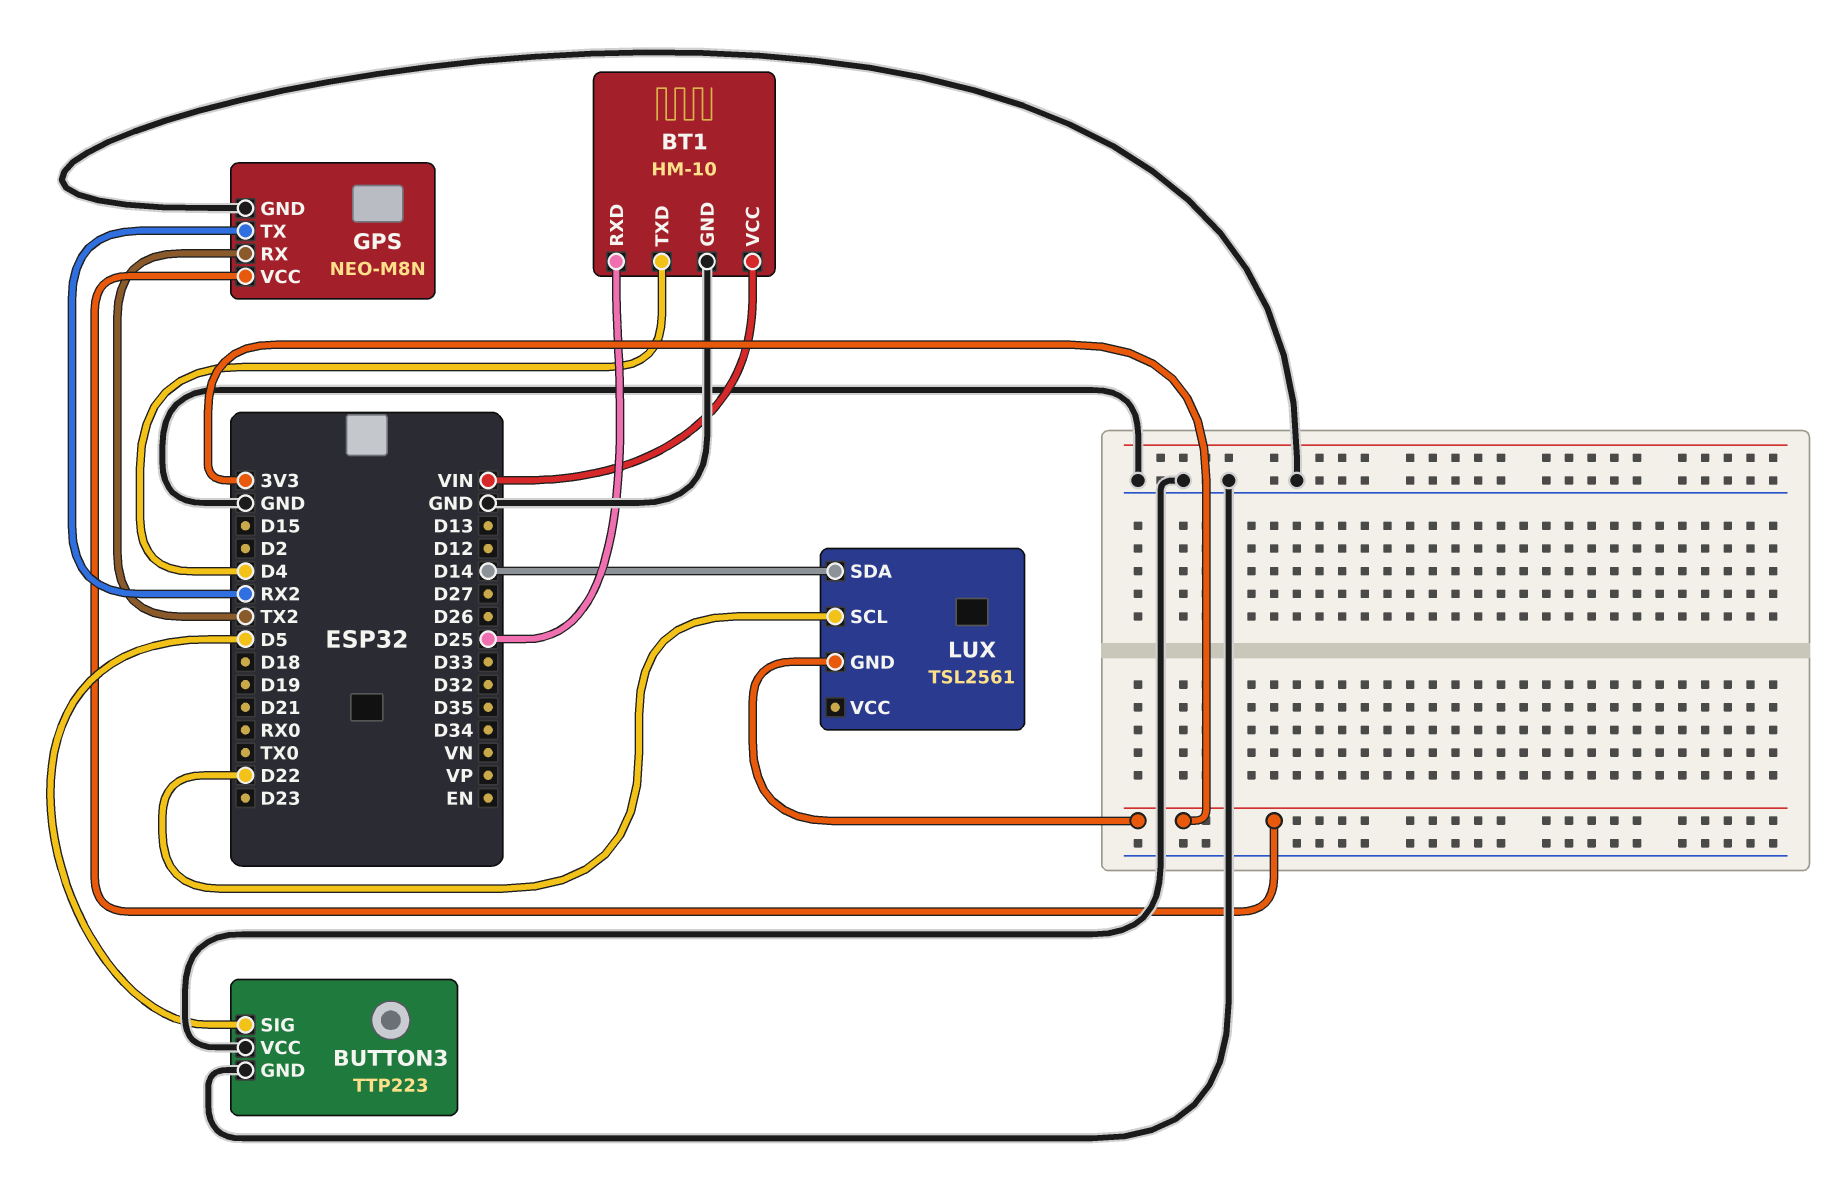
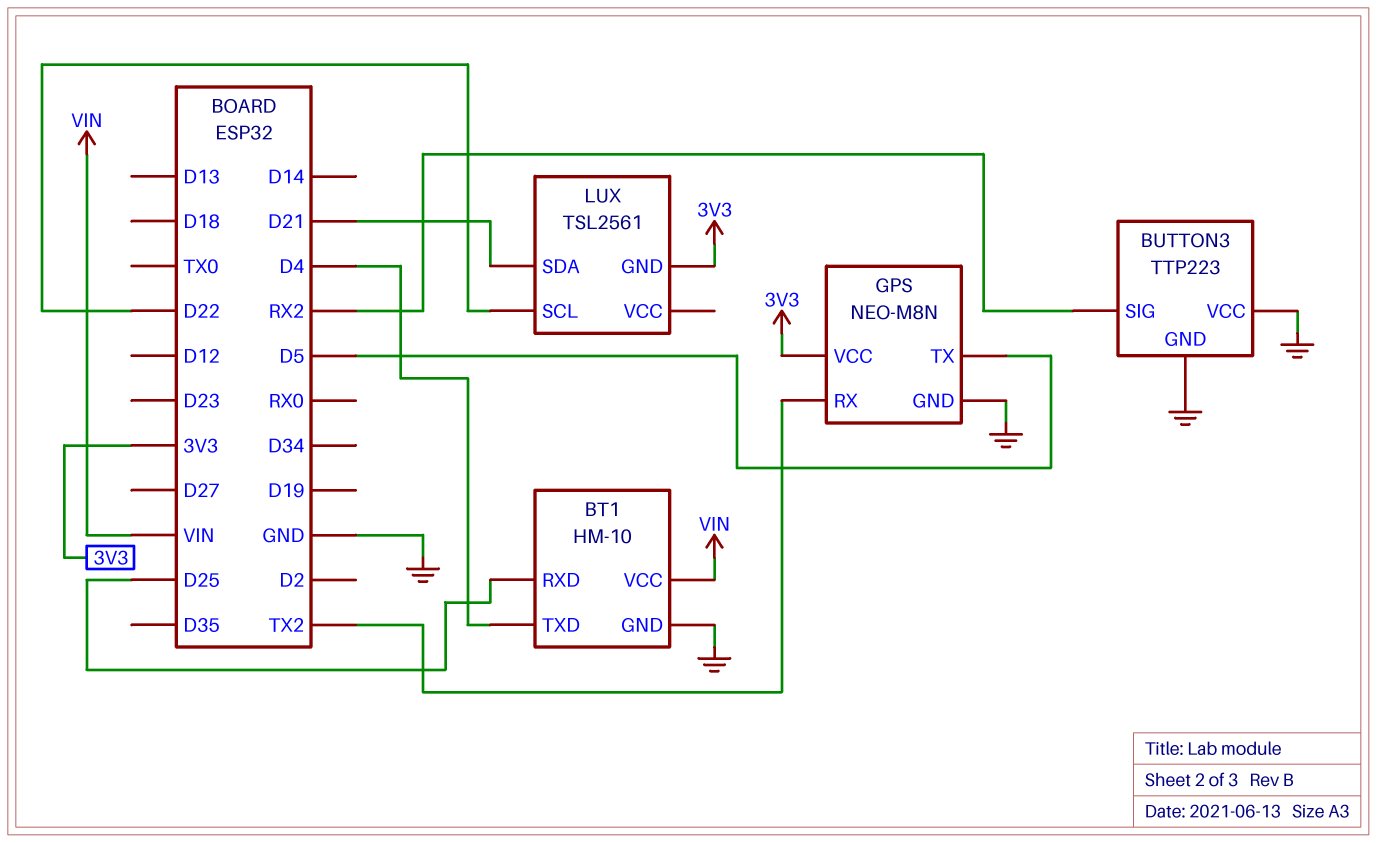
BUTTON3 pin SIG: D5 -> RX2
GPS pin TX: RX2 -> D5
LUX pin SDA: D14 -> D21

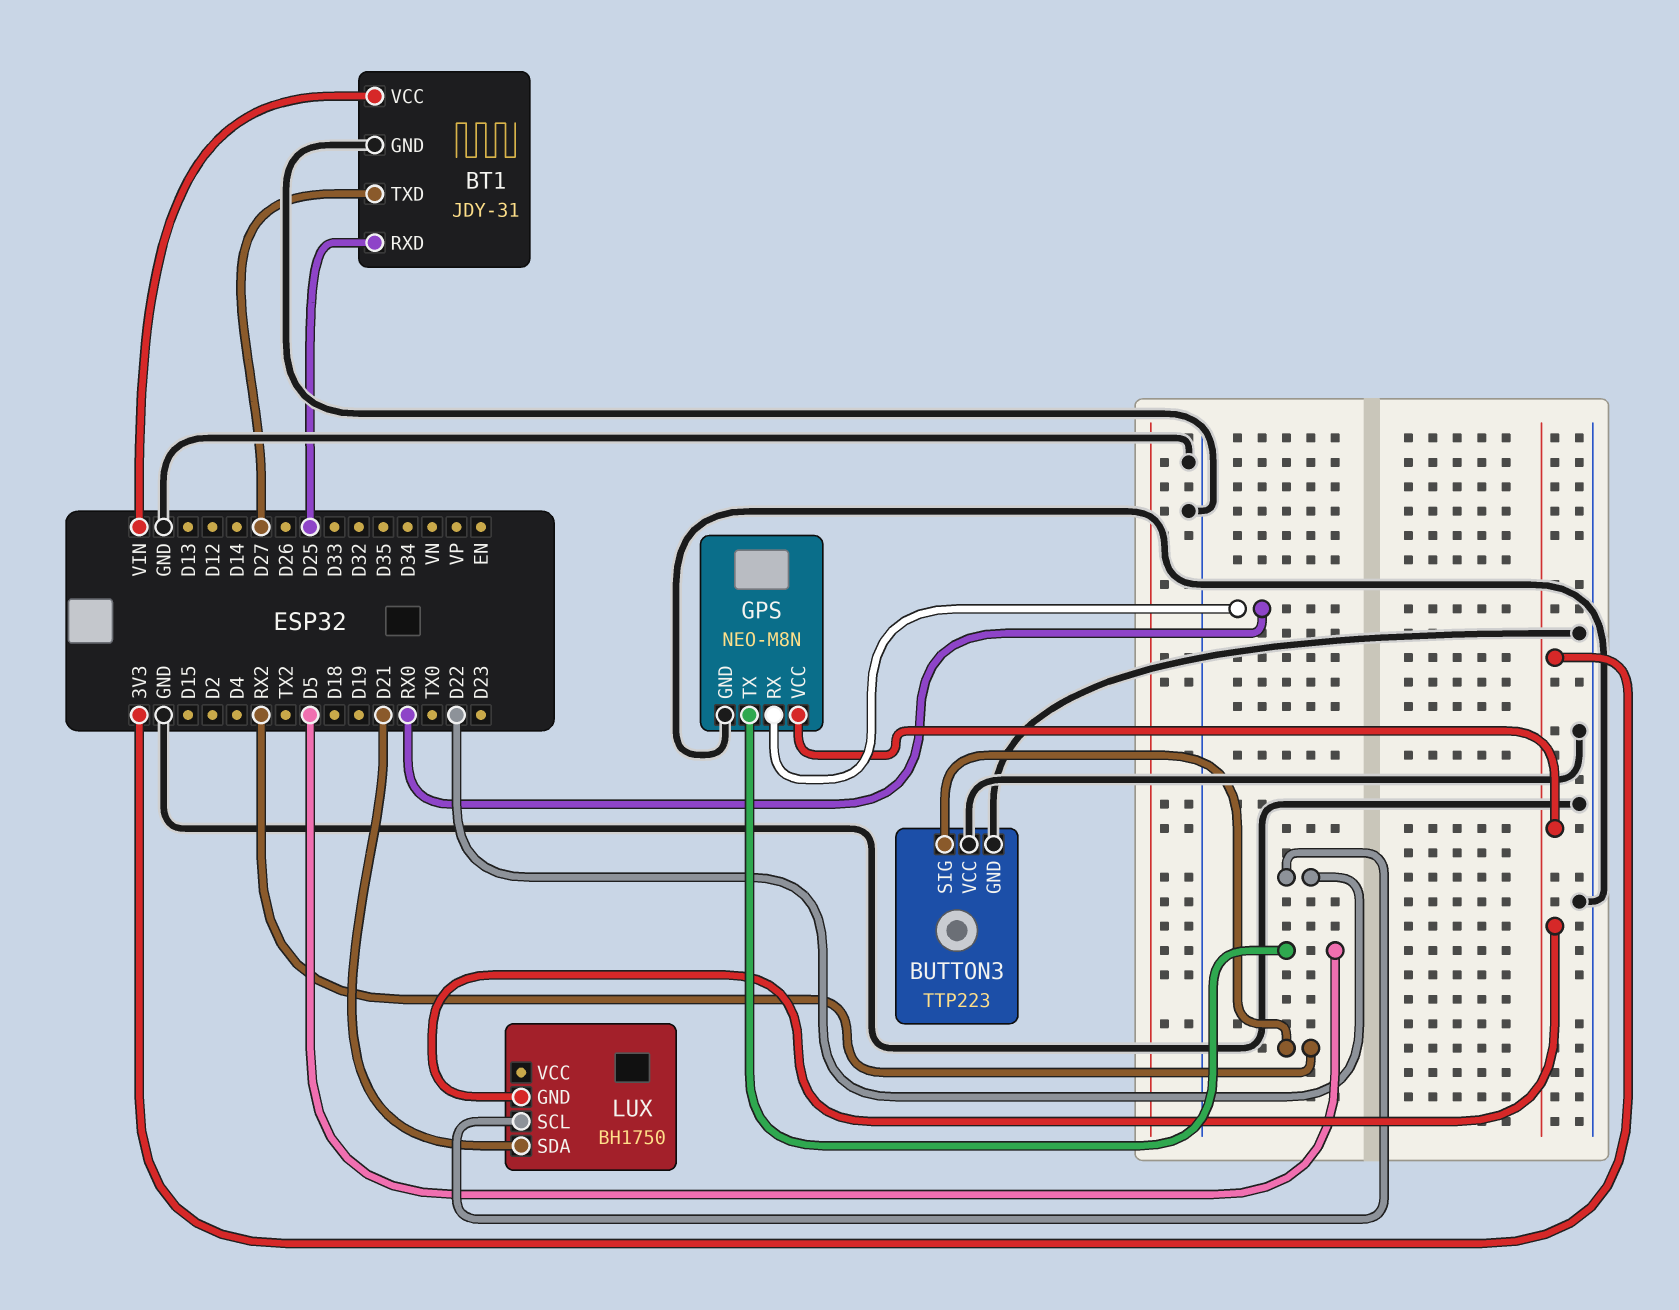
BT1: HM-10 -> JDY-31
BT1 pin TXD: D4 -> D27
GPS pin RX: TX2 -> RX0
LUX: TSL2561 -> BH1750

